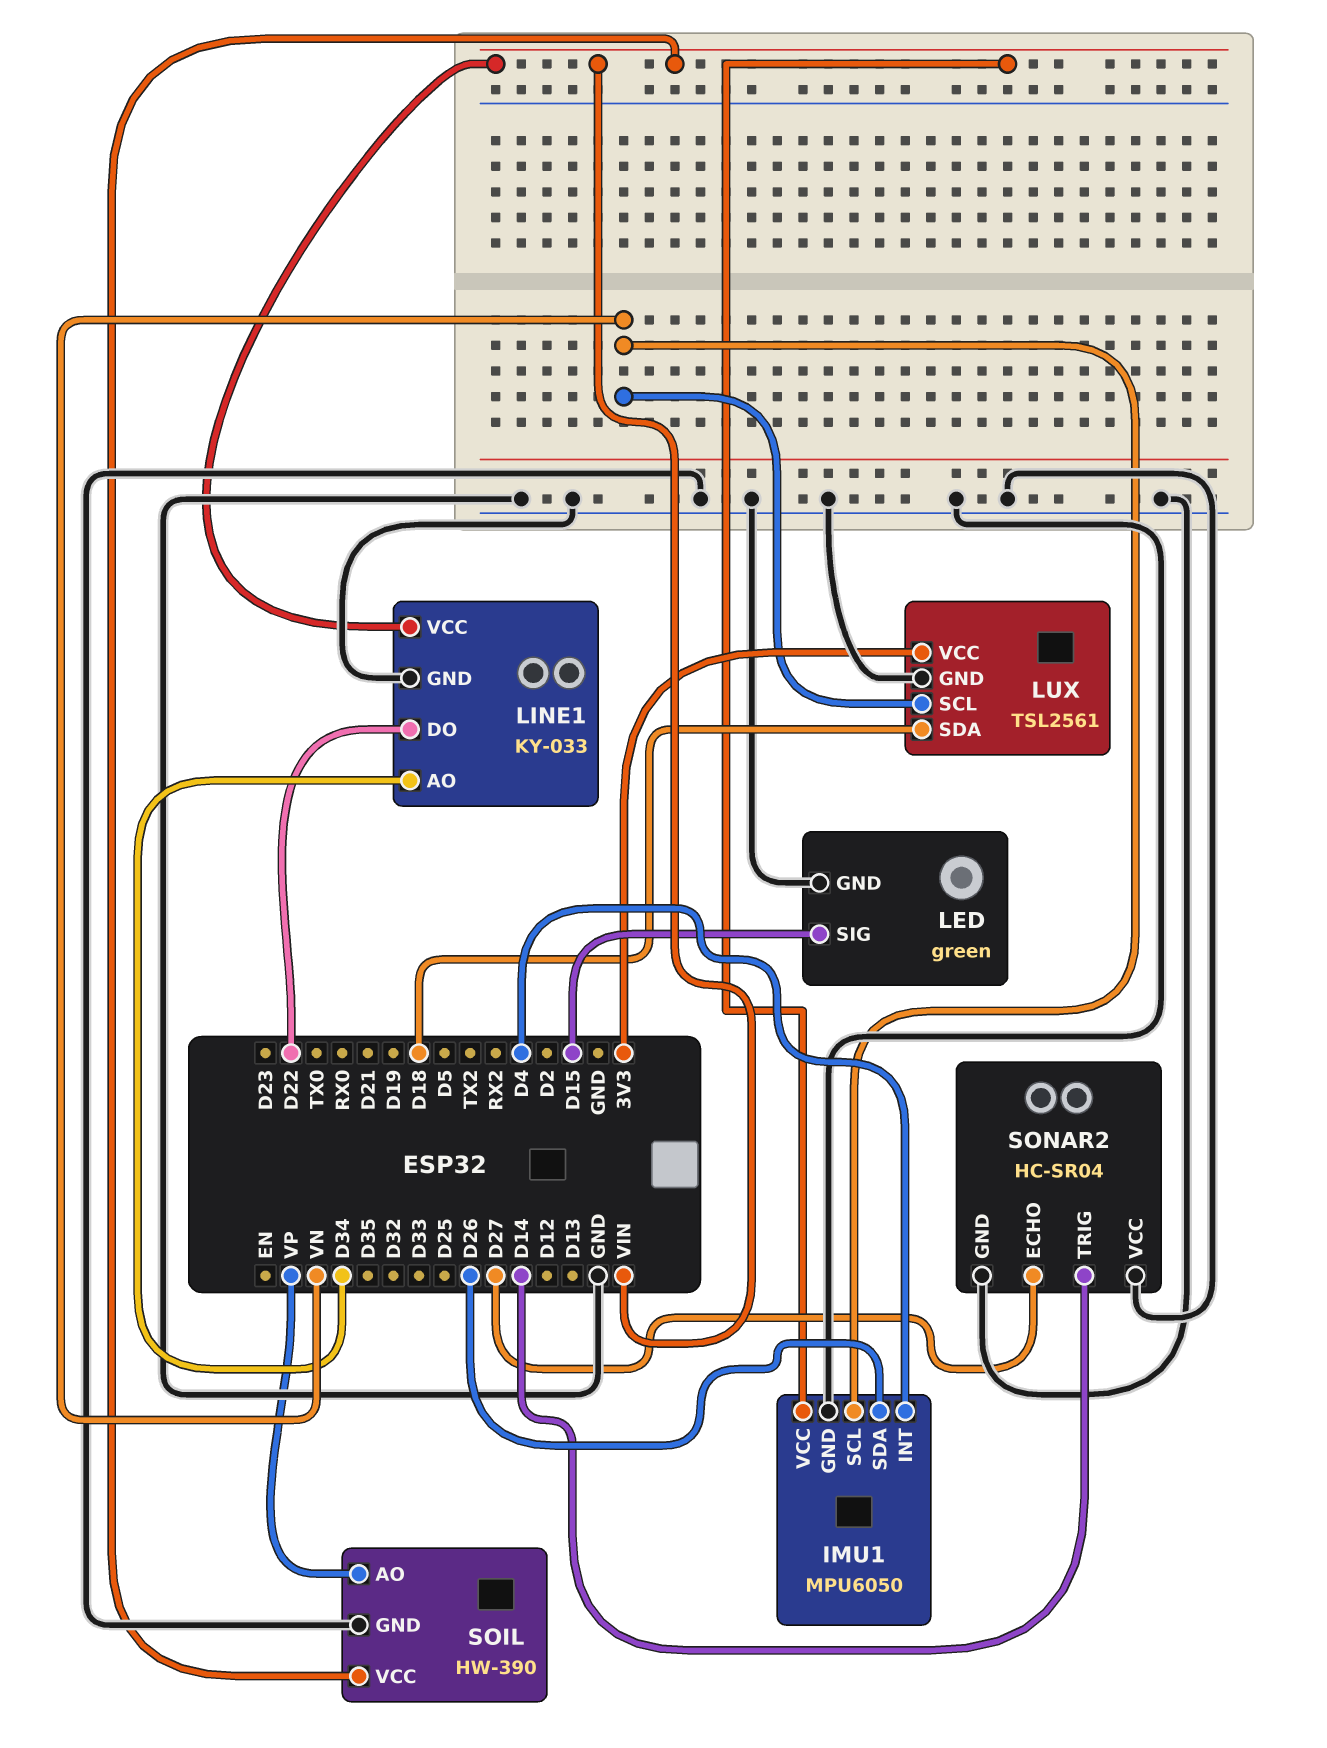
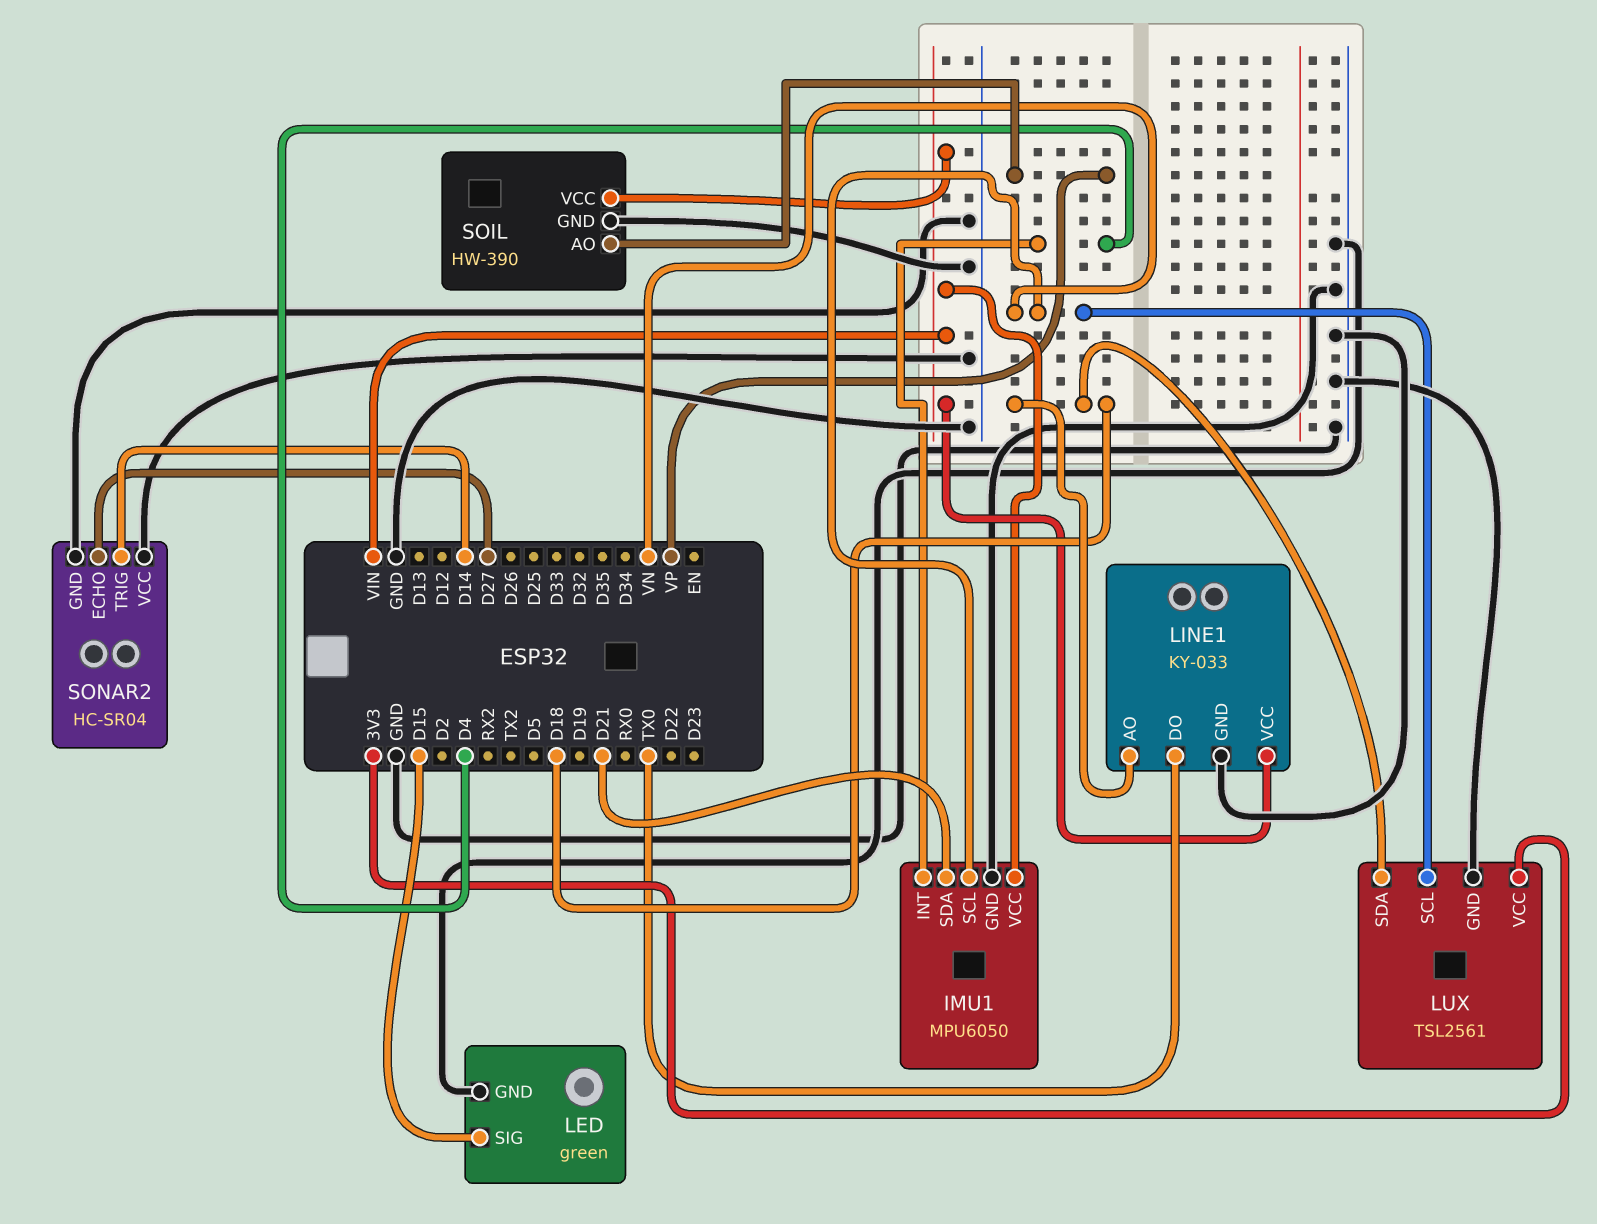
IMU1 pin SDA: D26 -> D21
LINE1 pin AO: D34 -> D18
LINE1 pin DO: D22 -> TX0

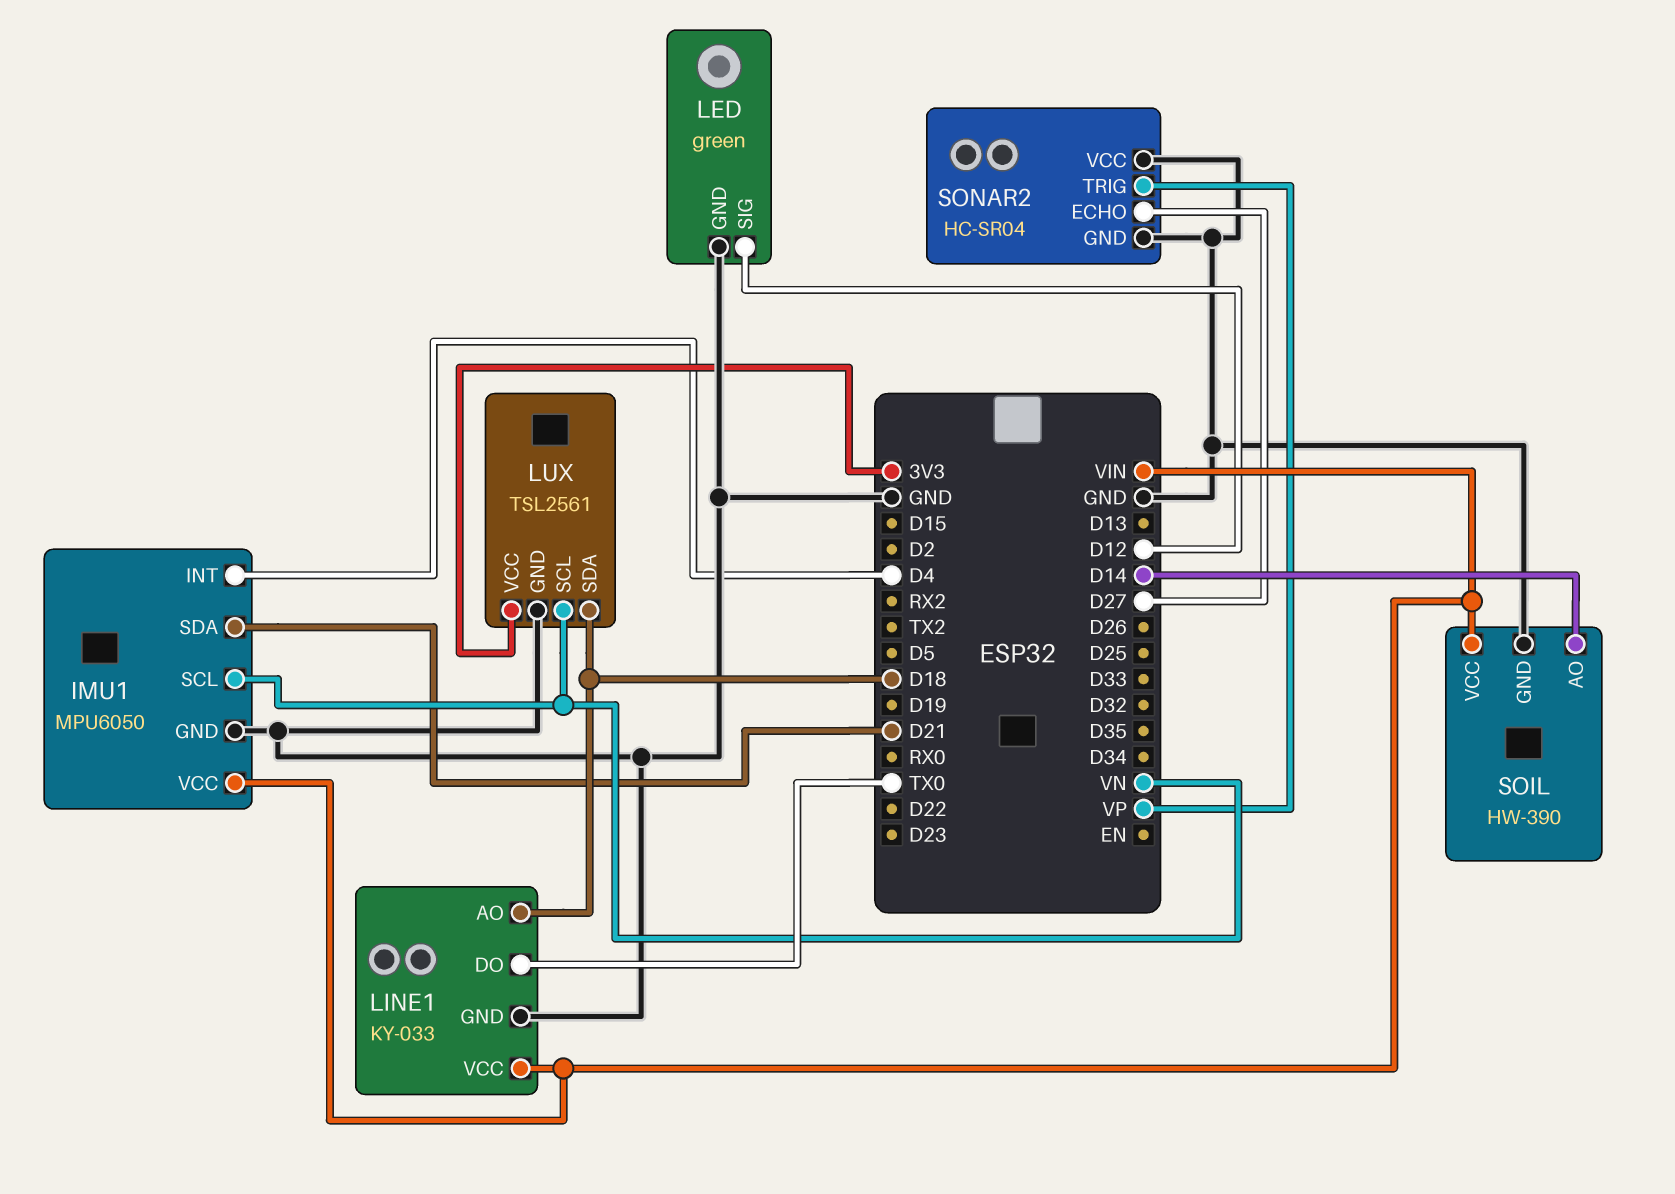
LED pin SIG: D15 -> D12
SOIL pin AO: VP -> D14
SONAR2 pin TRIG: D14 -> VP

